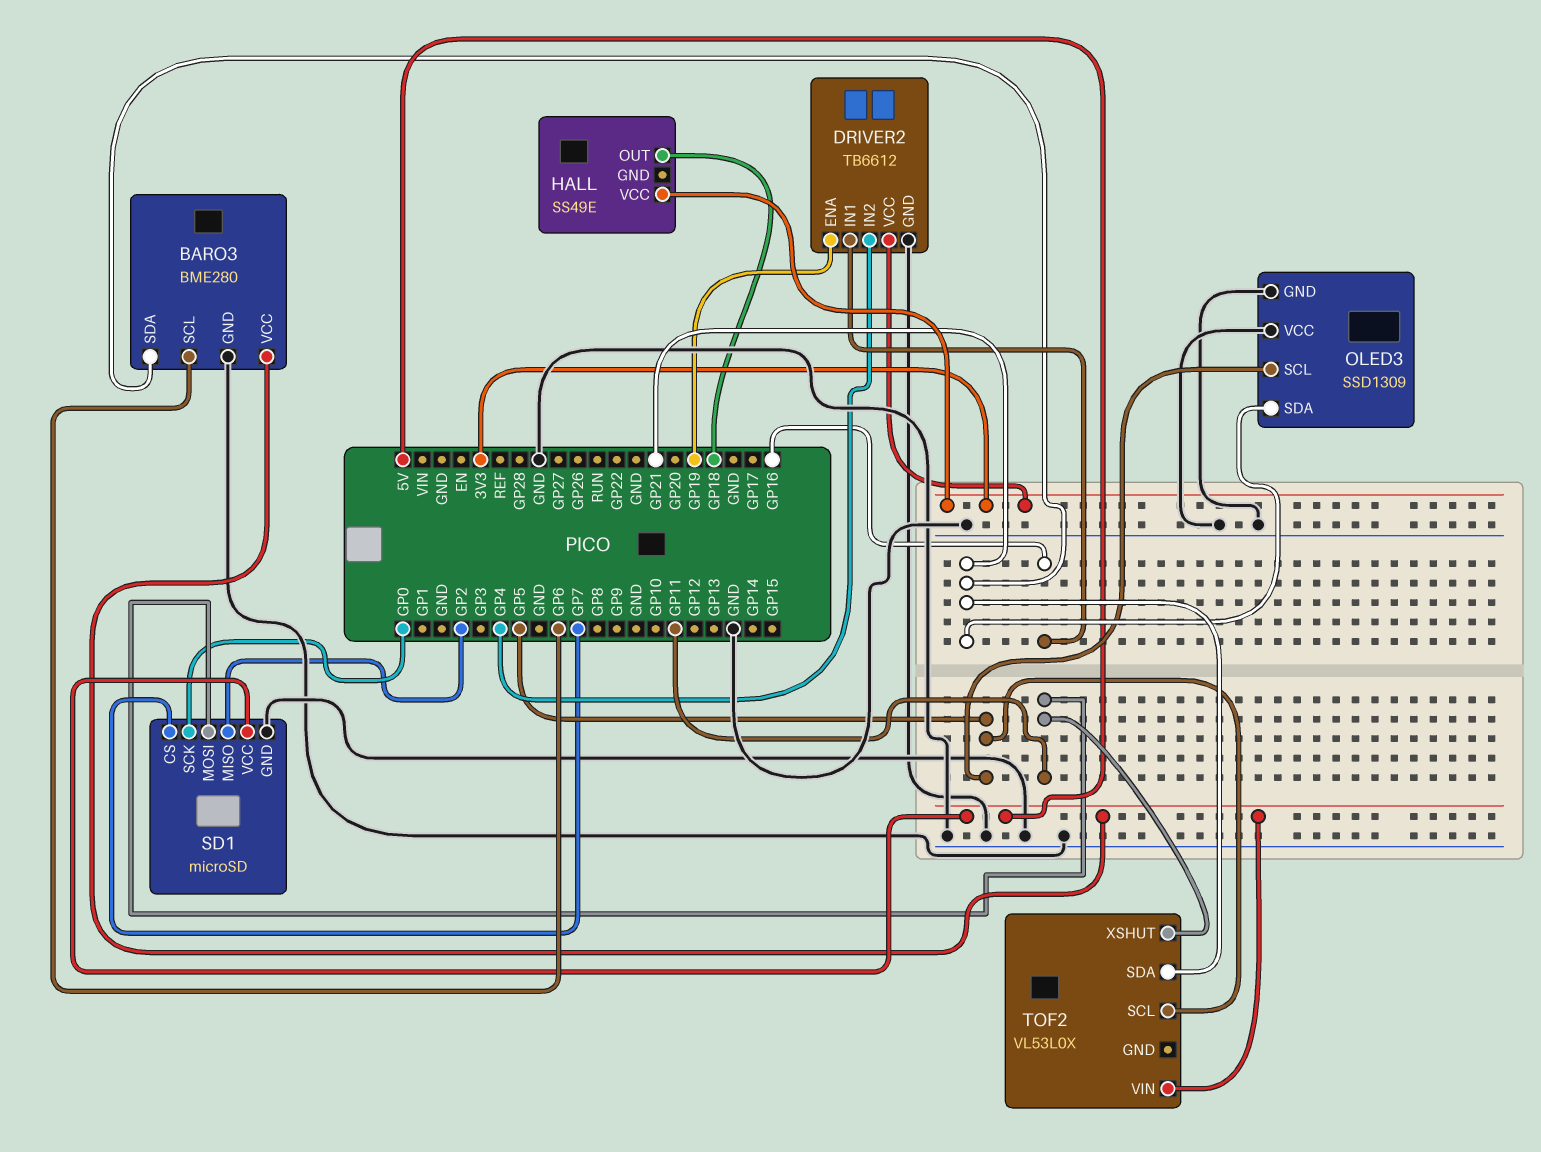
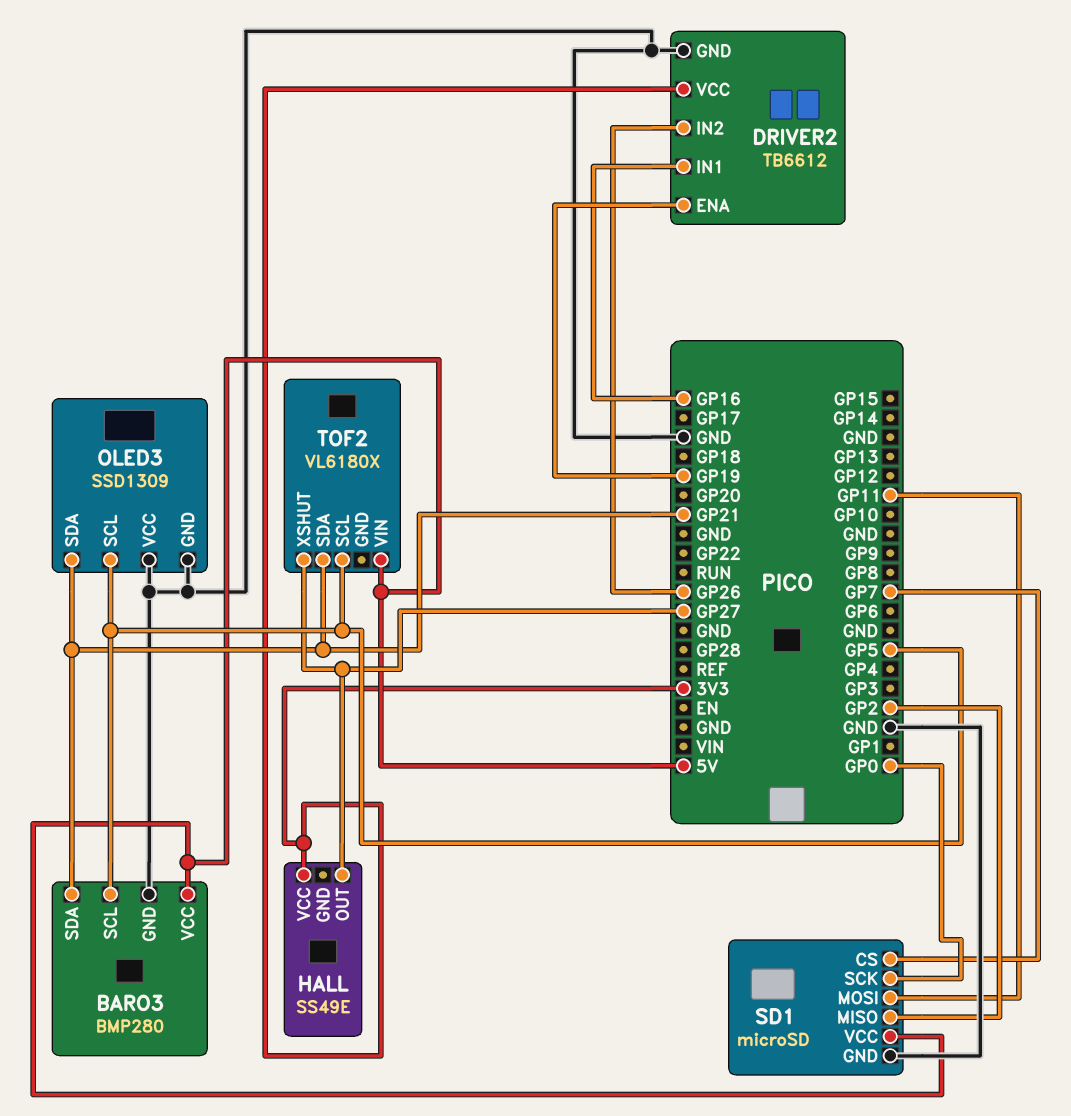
BARO3: BME280 -> BMP280
BARO3 pin SCL: GP6 -> GP5
DRIVER2 pin IN2: GP4 -> GP26
HALL pin OUT: GP18 -> GP27
TOF2: VL53L0X -> VL6180X
TOF2 pin XSHUT: GP11 -> GP27

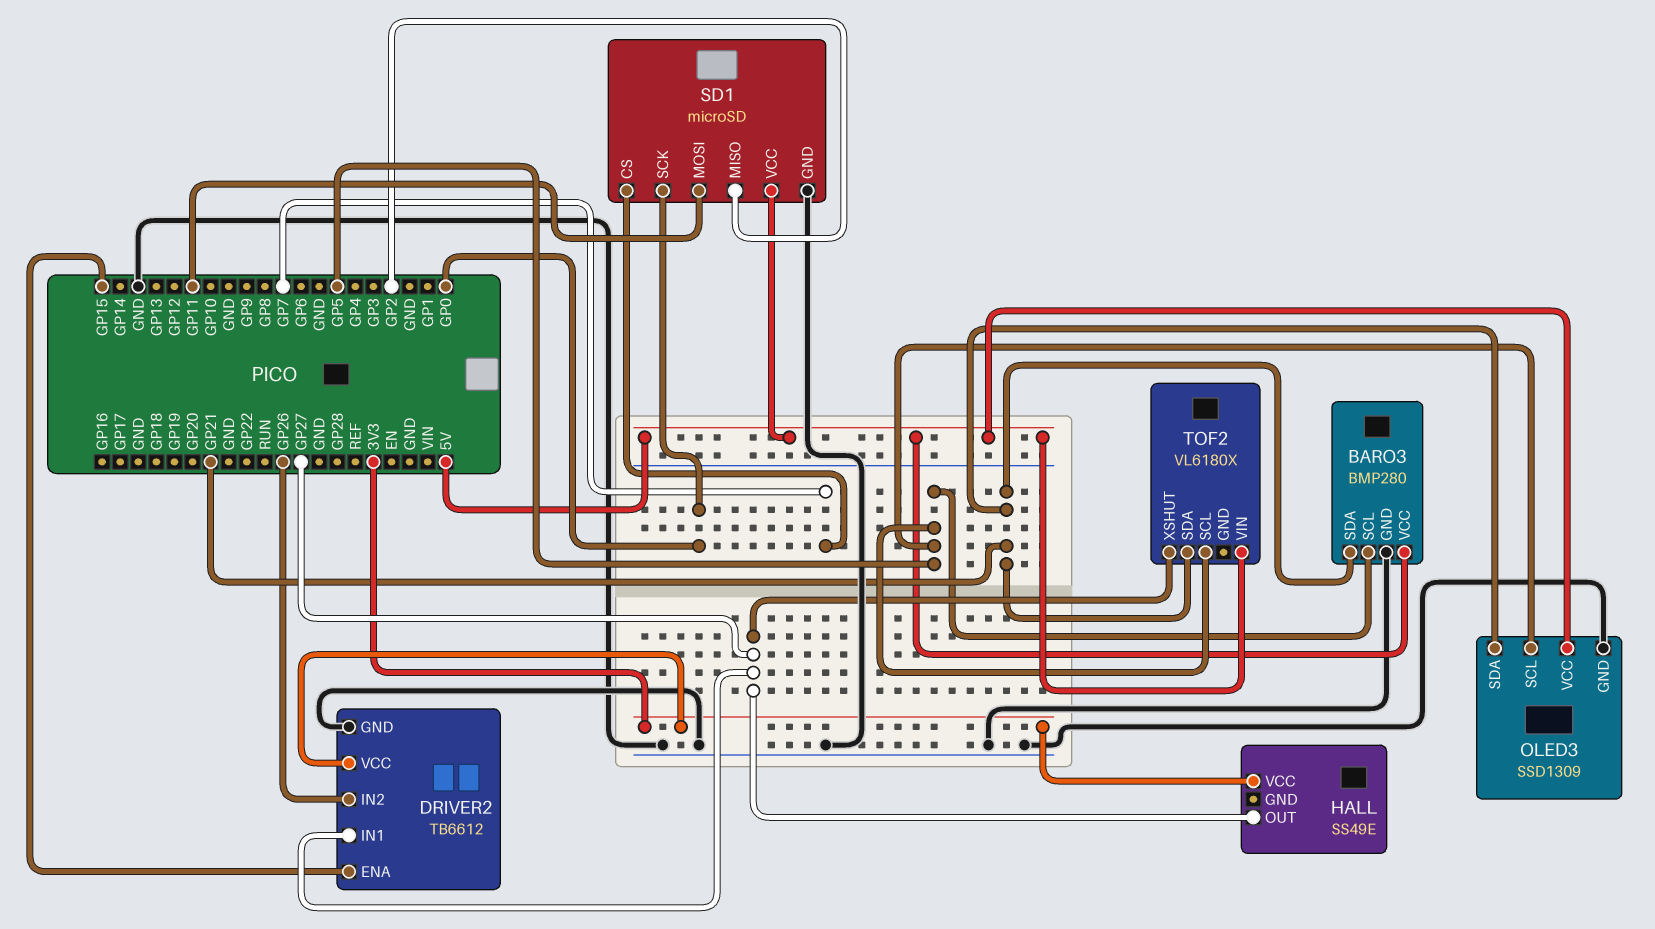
DRIVER2 pin ENA: GP19 -> GP15
DRIVER2 pin IN1: GP16 -> GP27
OLED3 pin VCC: GND -> 5V

